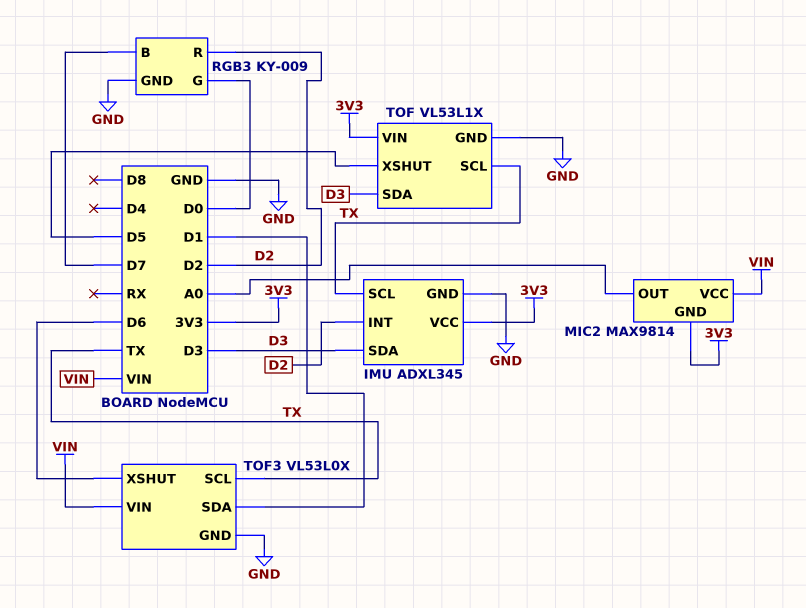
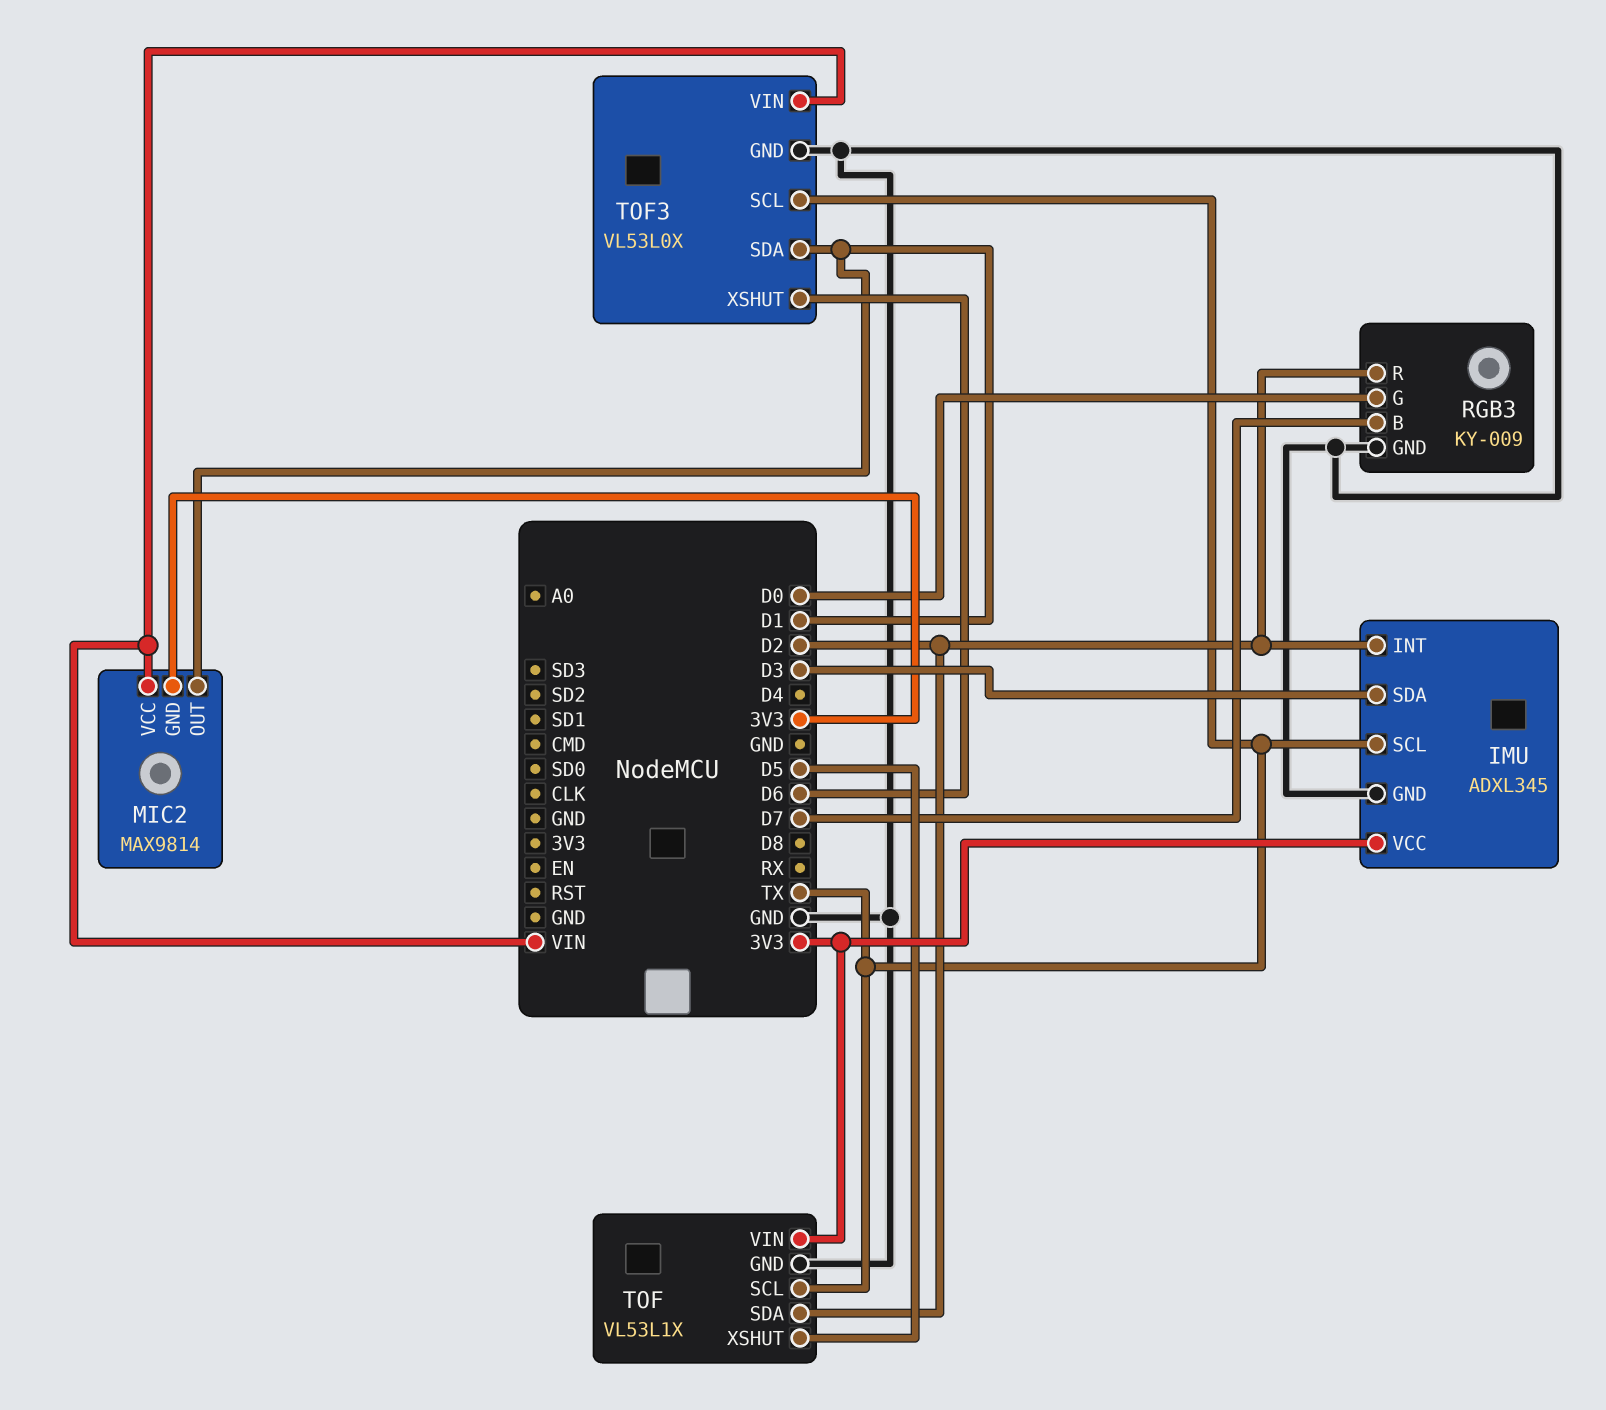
MIC2 pin OUT: A0 -> D1
TOF pin SDA: D3 -> D2

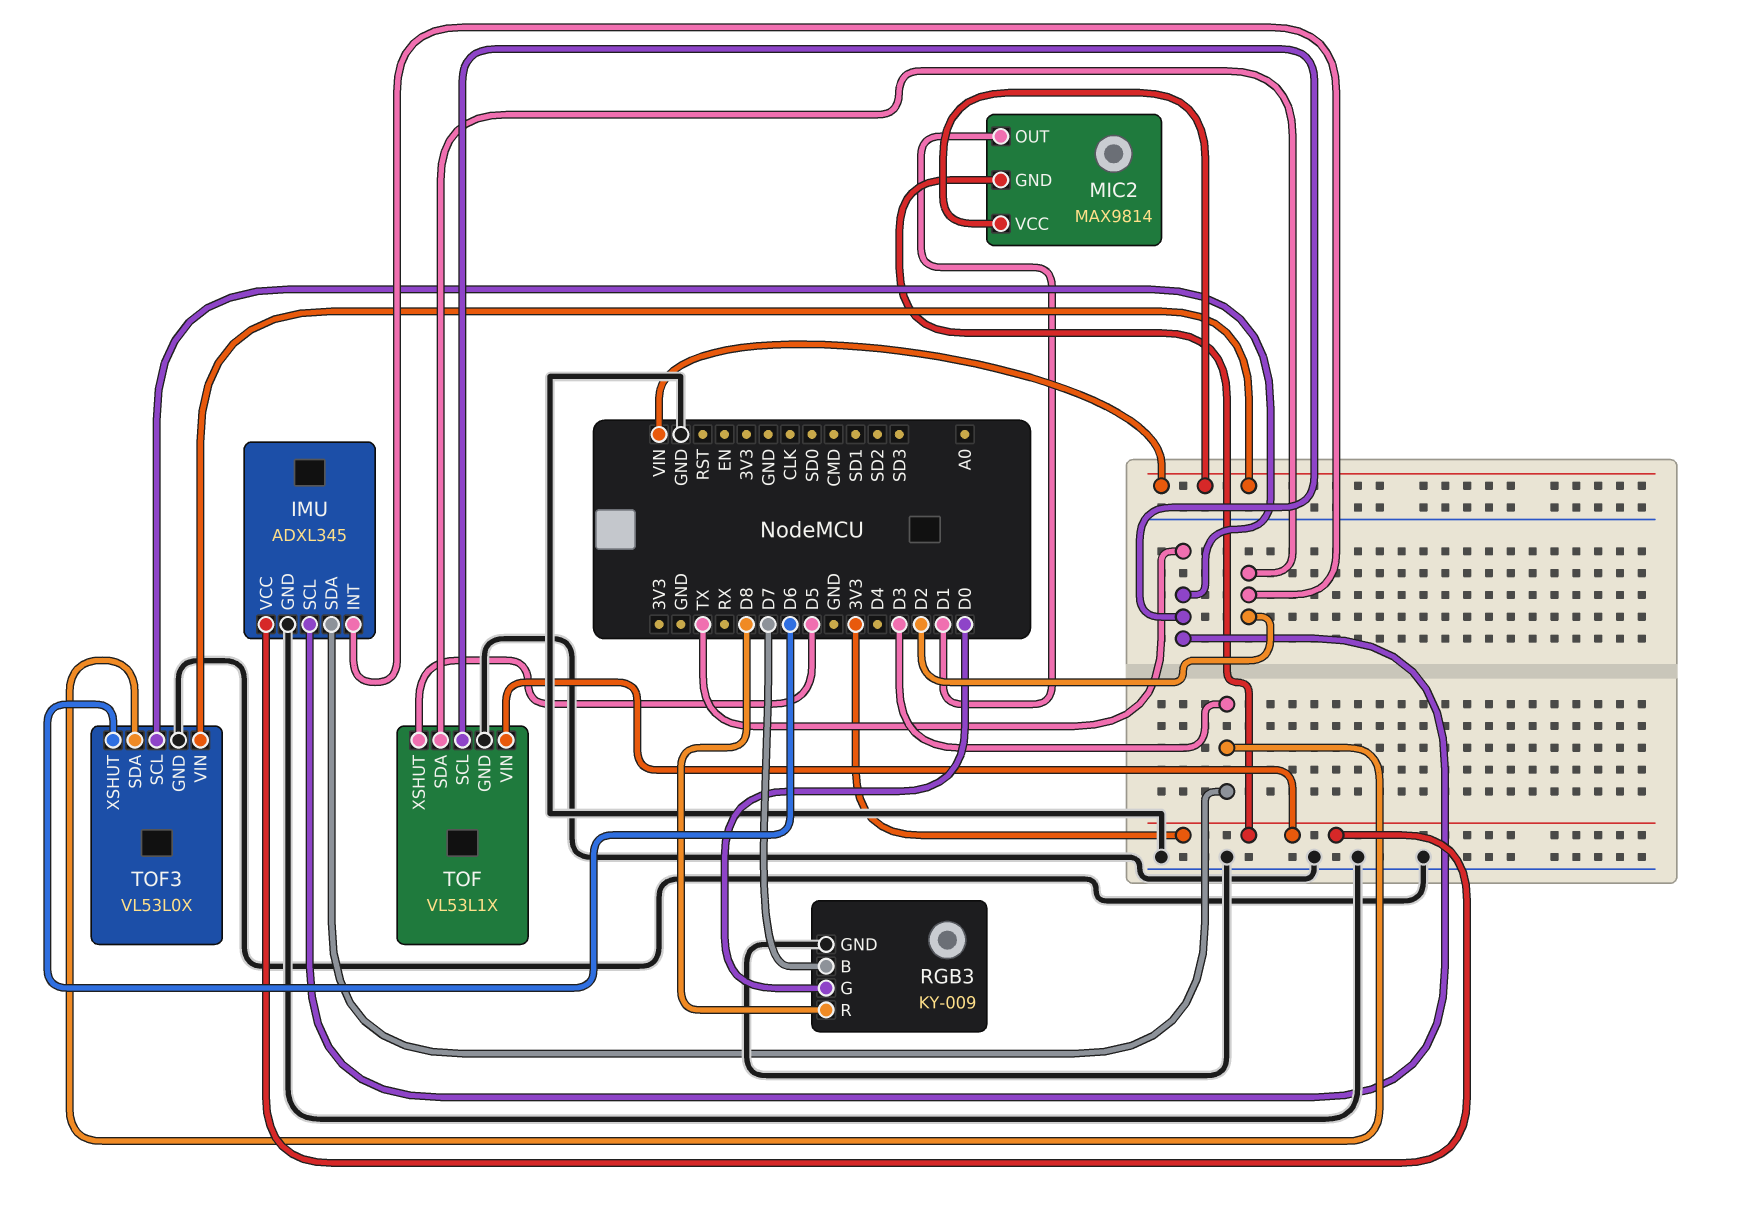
RGB3 pin R: D2 -> D8
TOF3 pin SDA: D1 -> D3

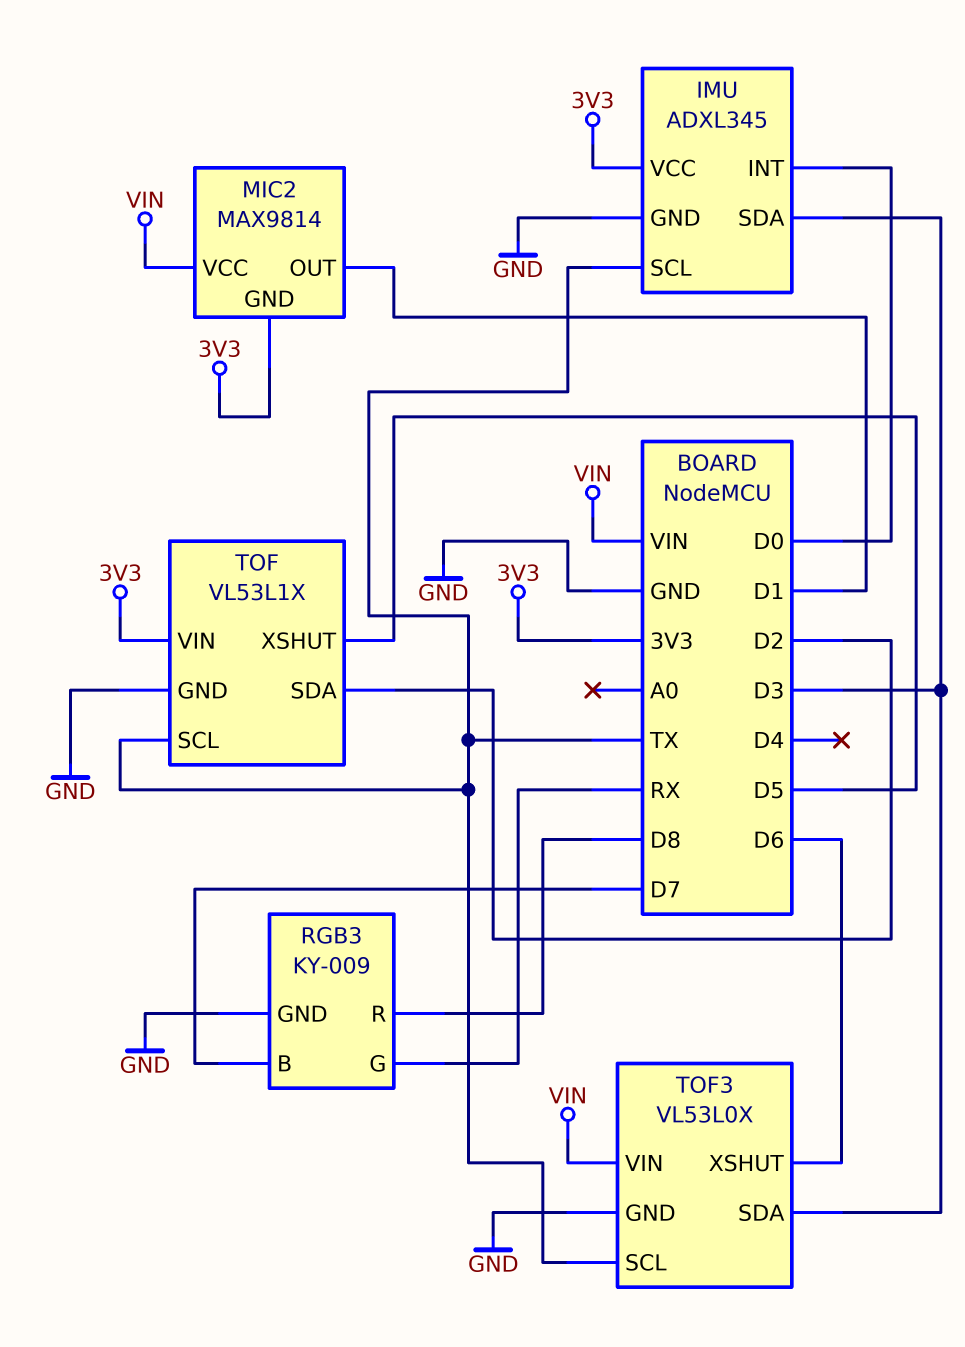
IMU pin INT: D2 -> D0
RGB3 pin G: D0 -> RX

